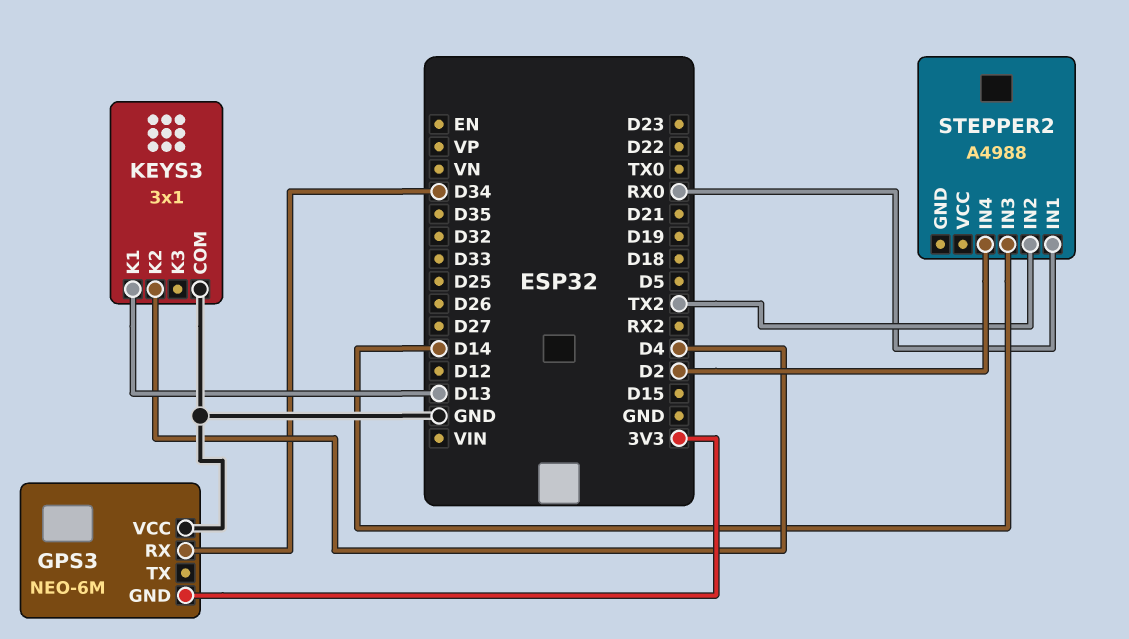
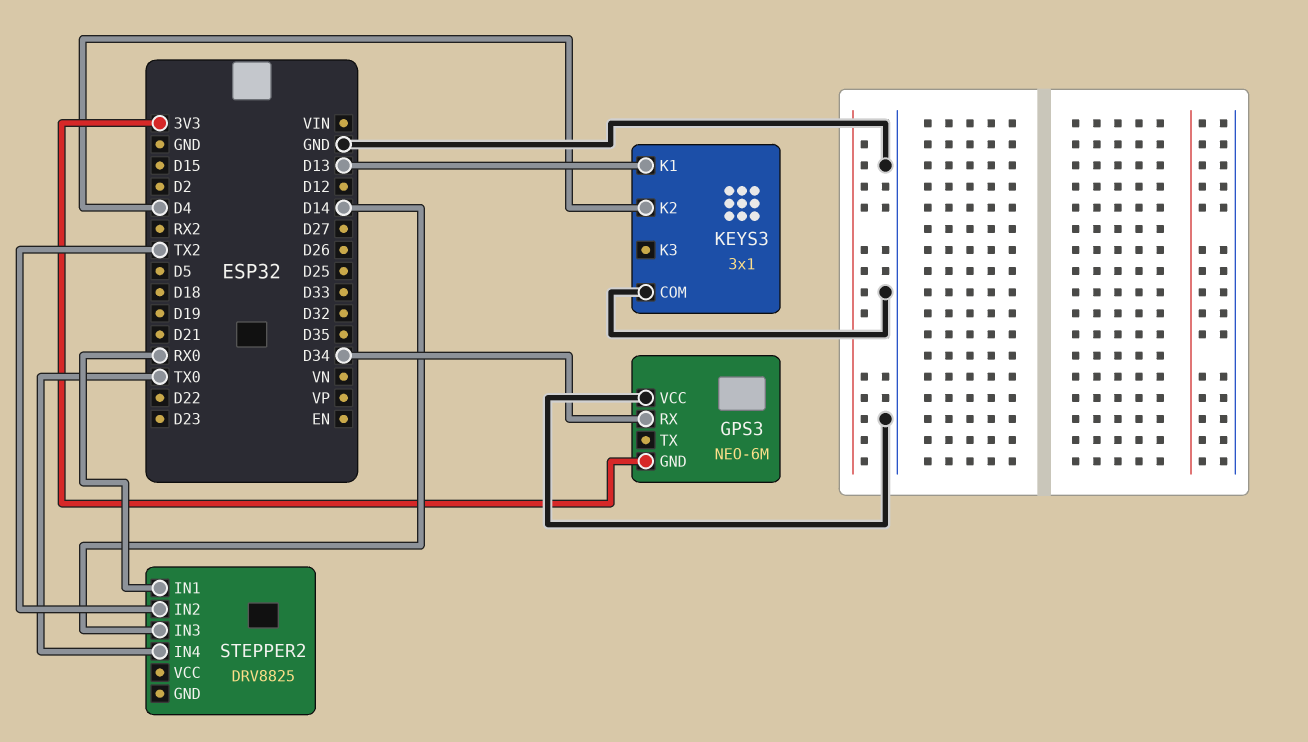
STEPPER2: A4988 -> DRV8825
STEPPER2 pin IN4: D2 -> TX0

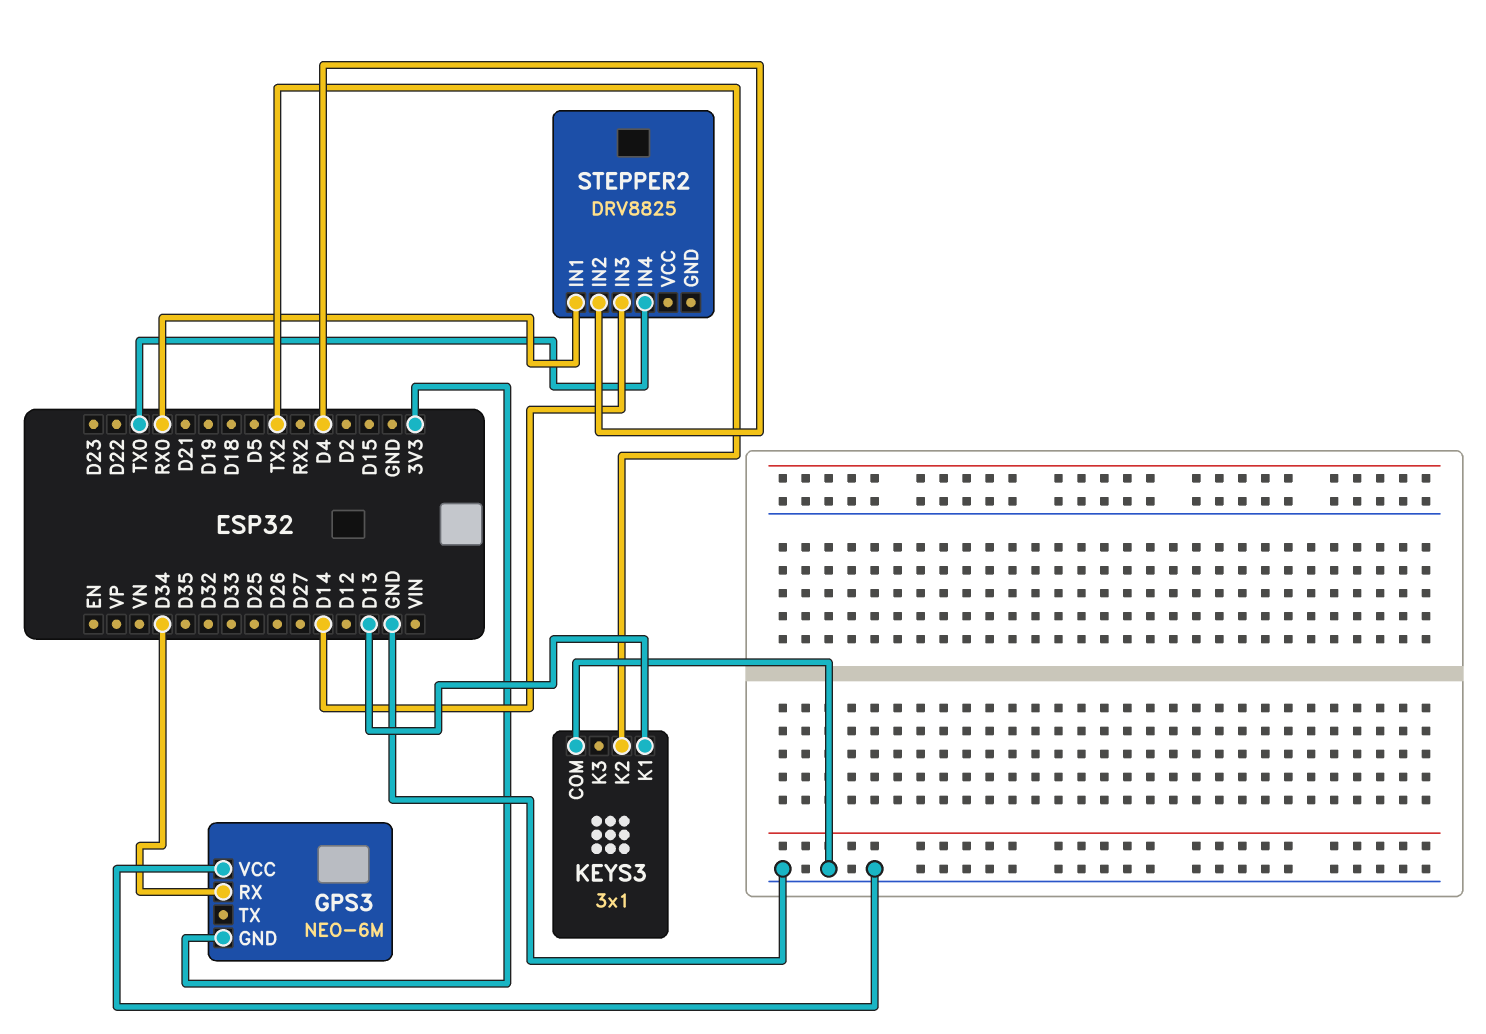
KEYS3 pin K2: D4 -> TX2
STEPPER2 pin IN2: TX2 -> D4

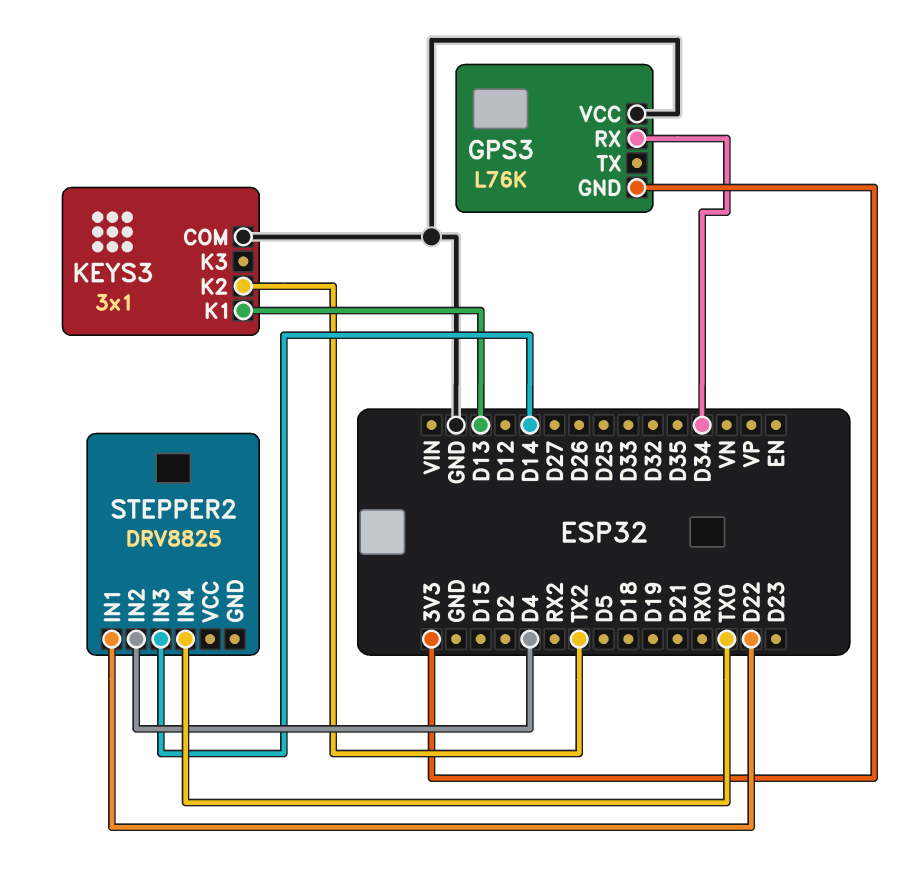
GPS3: NEO-6M -> L76K
STEPPER2 pin IN1: RX0 -> D22

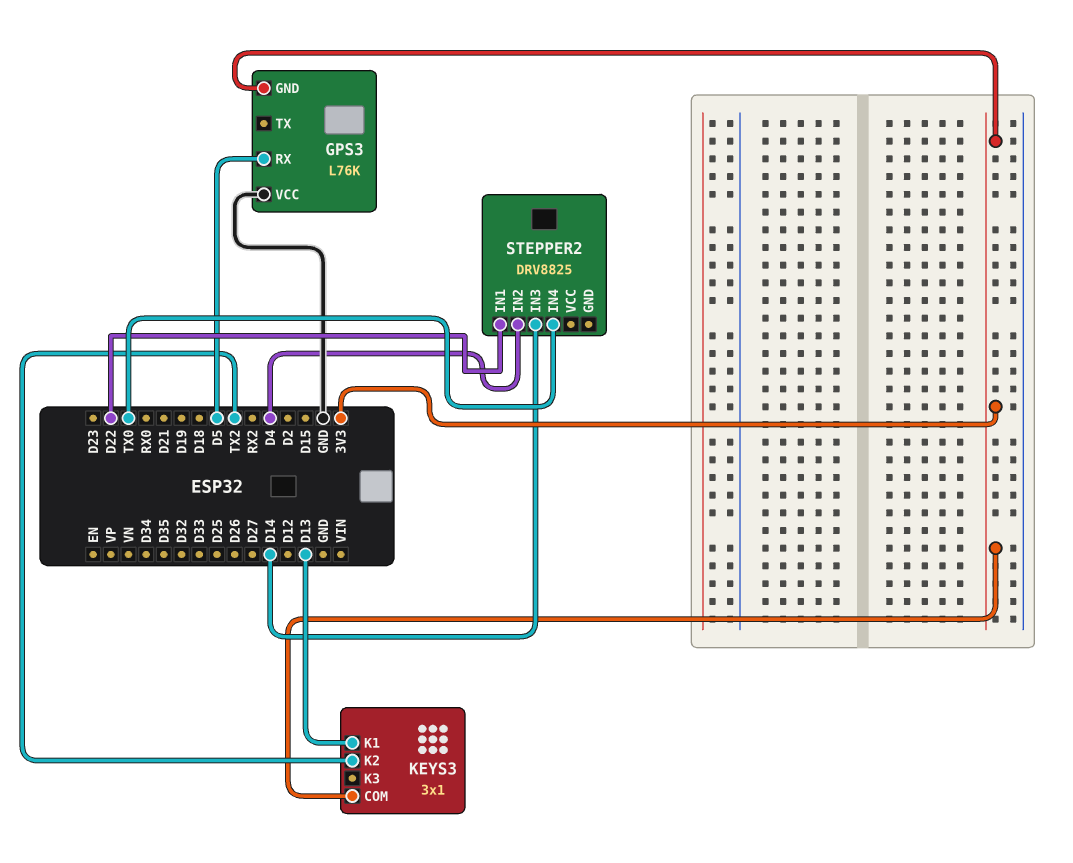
GPS3 pin RX: D34 -> D5
KEYS3 pin COM: GND -> 3V3

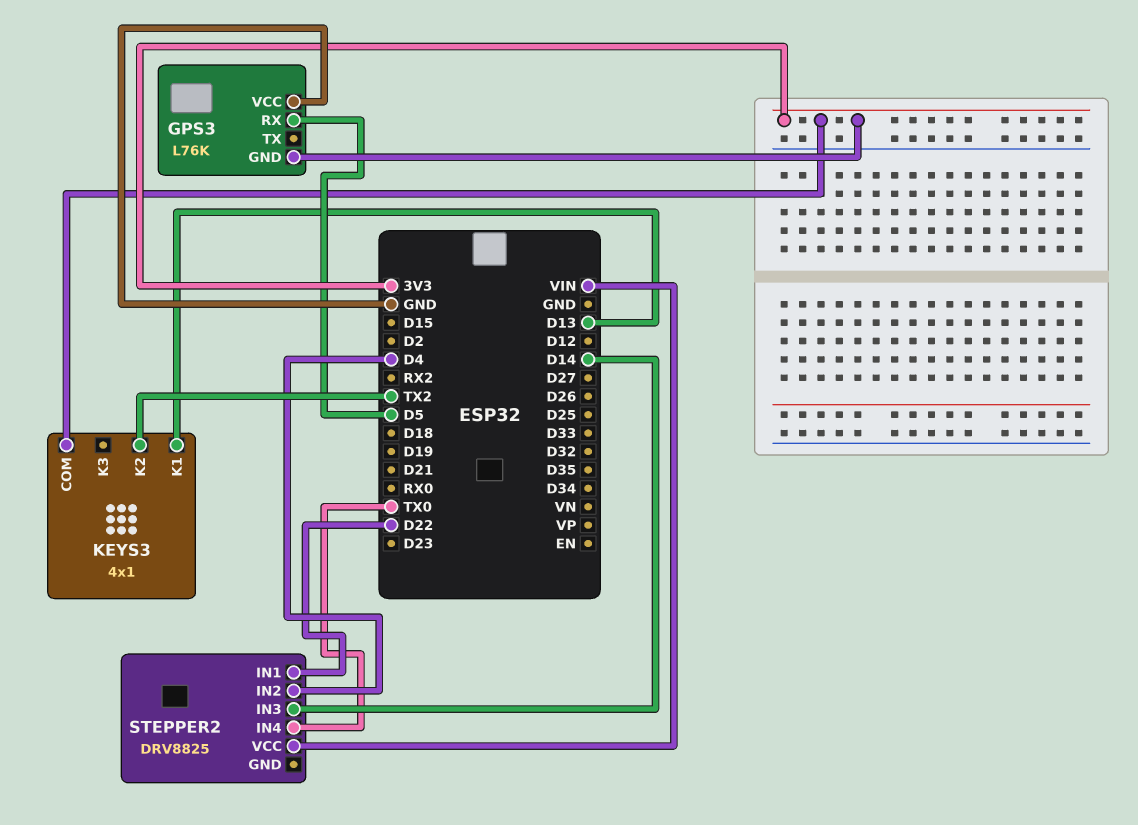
KEYS3: 3x1 -> 4x1
STEPPER2 pin VCC: none -> VIN

